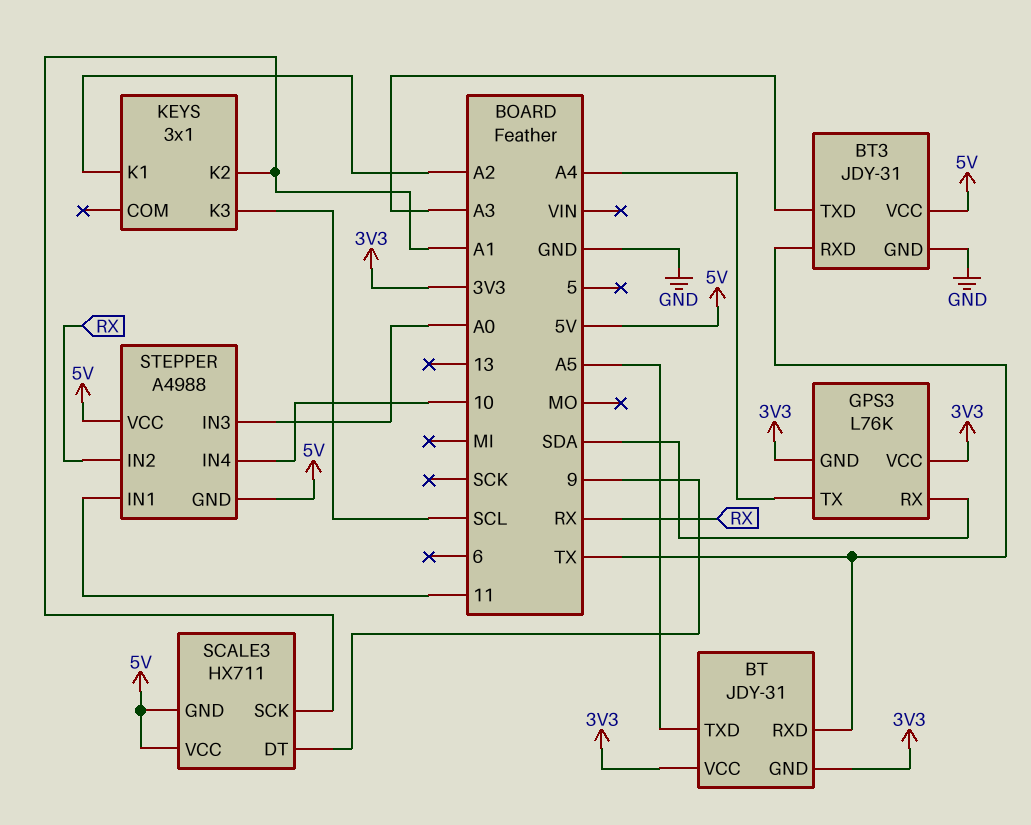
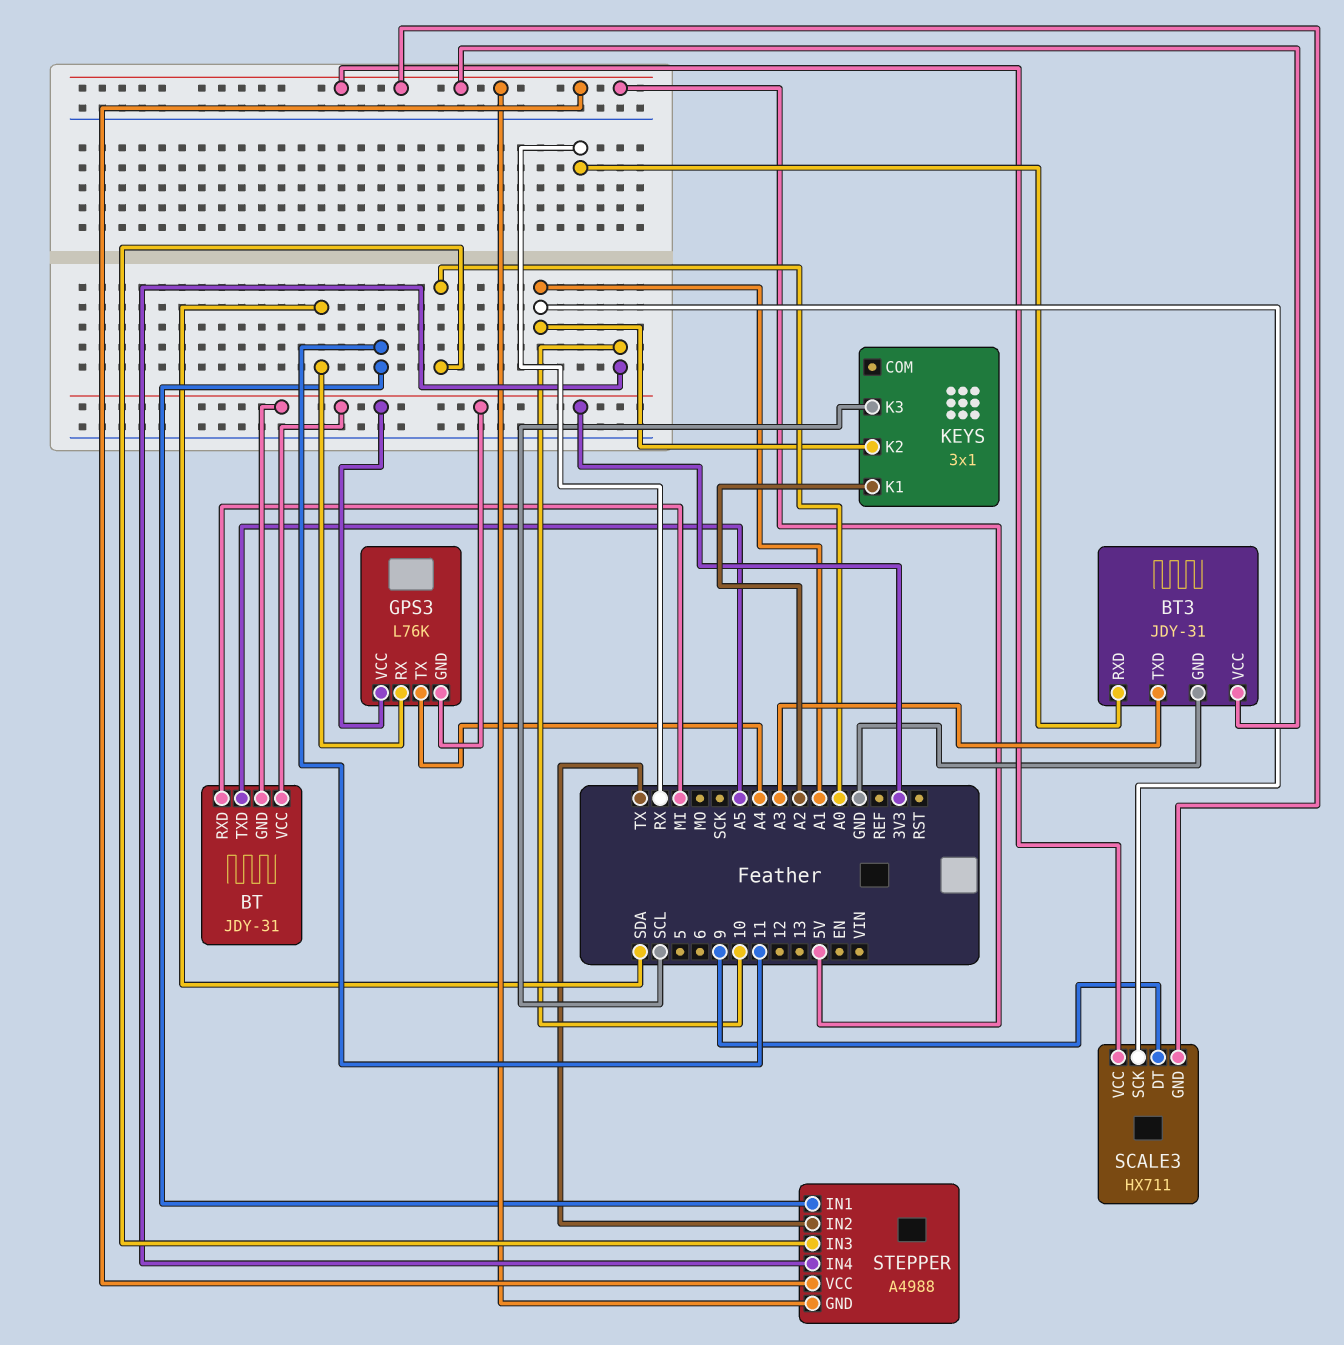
BT pin RXD: TX -> MI
BT3 pin RXD: TX -> RX
STEPPER pin IN2: RX -> TX

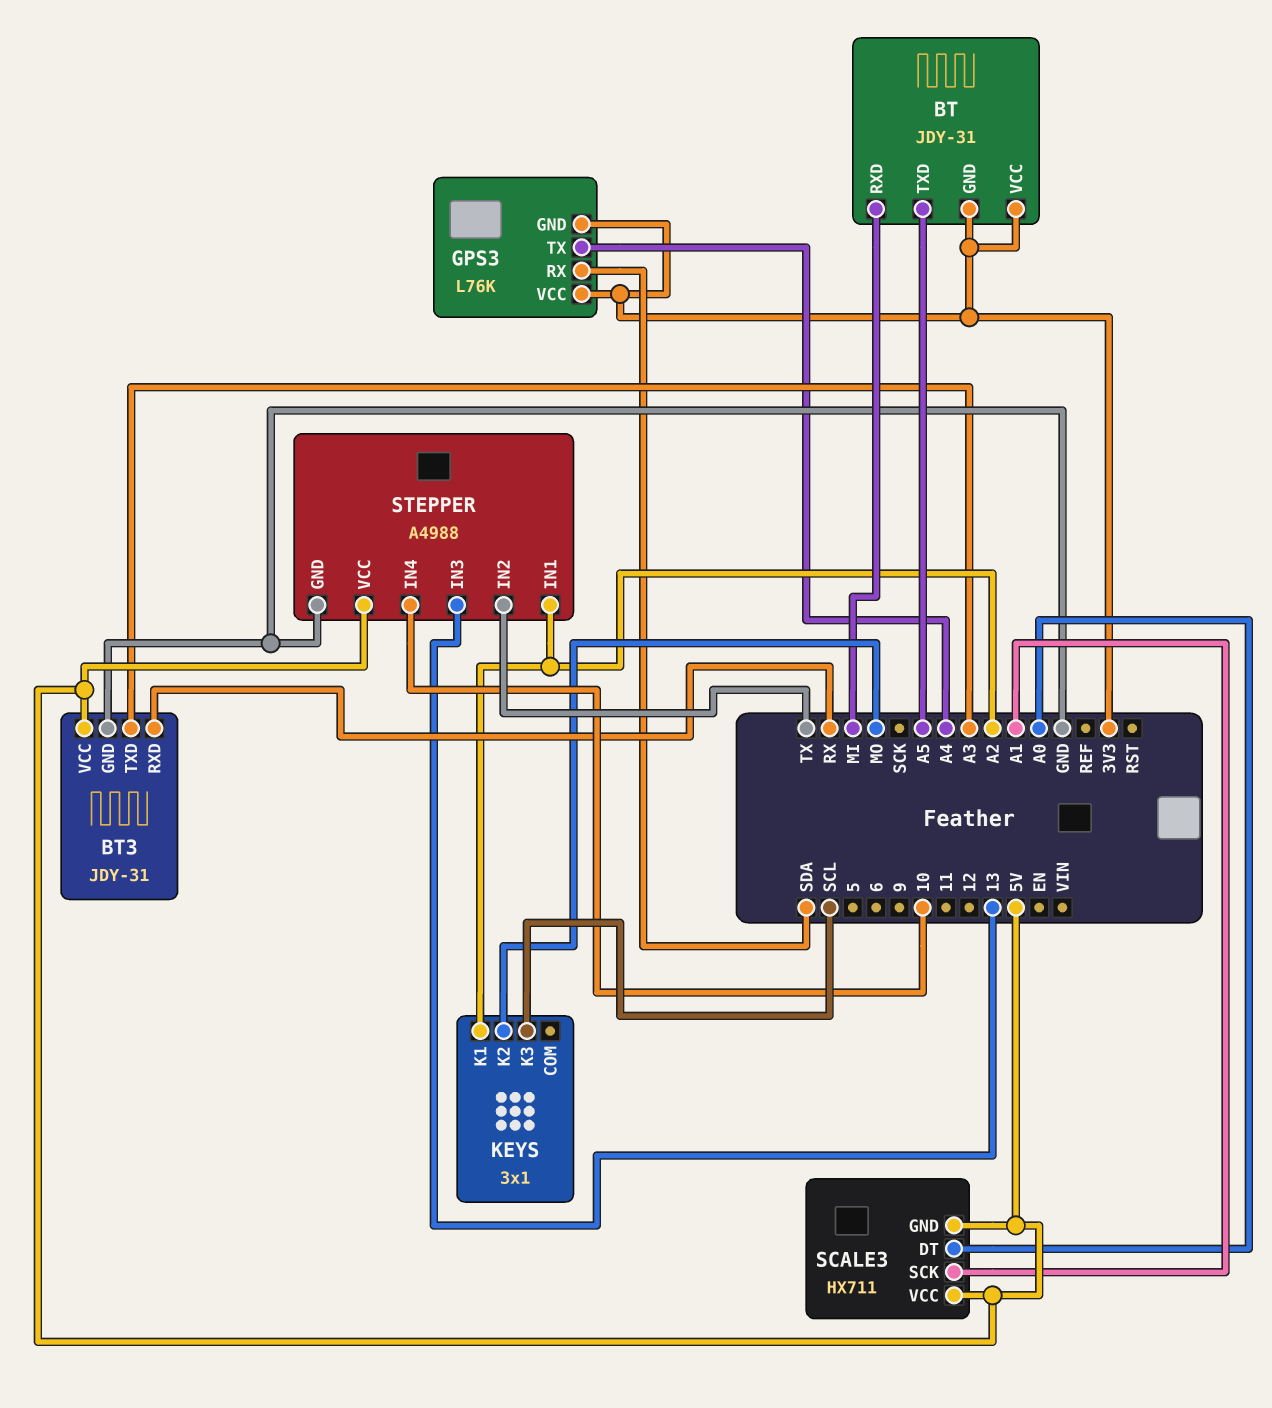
KEYS pin K2: A1 -> MO
SCALE3 pin DT: 9 -> A0
STEPPER pin GND: 5V -> GND
STEPPER pin IN1: 11 -> A2
STEPPER pin IN3: A0 -> 13

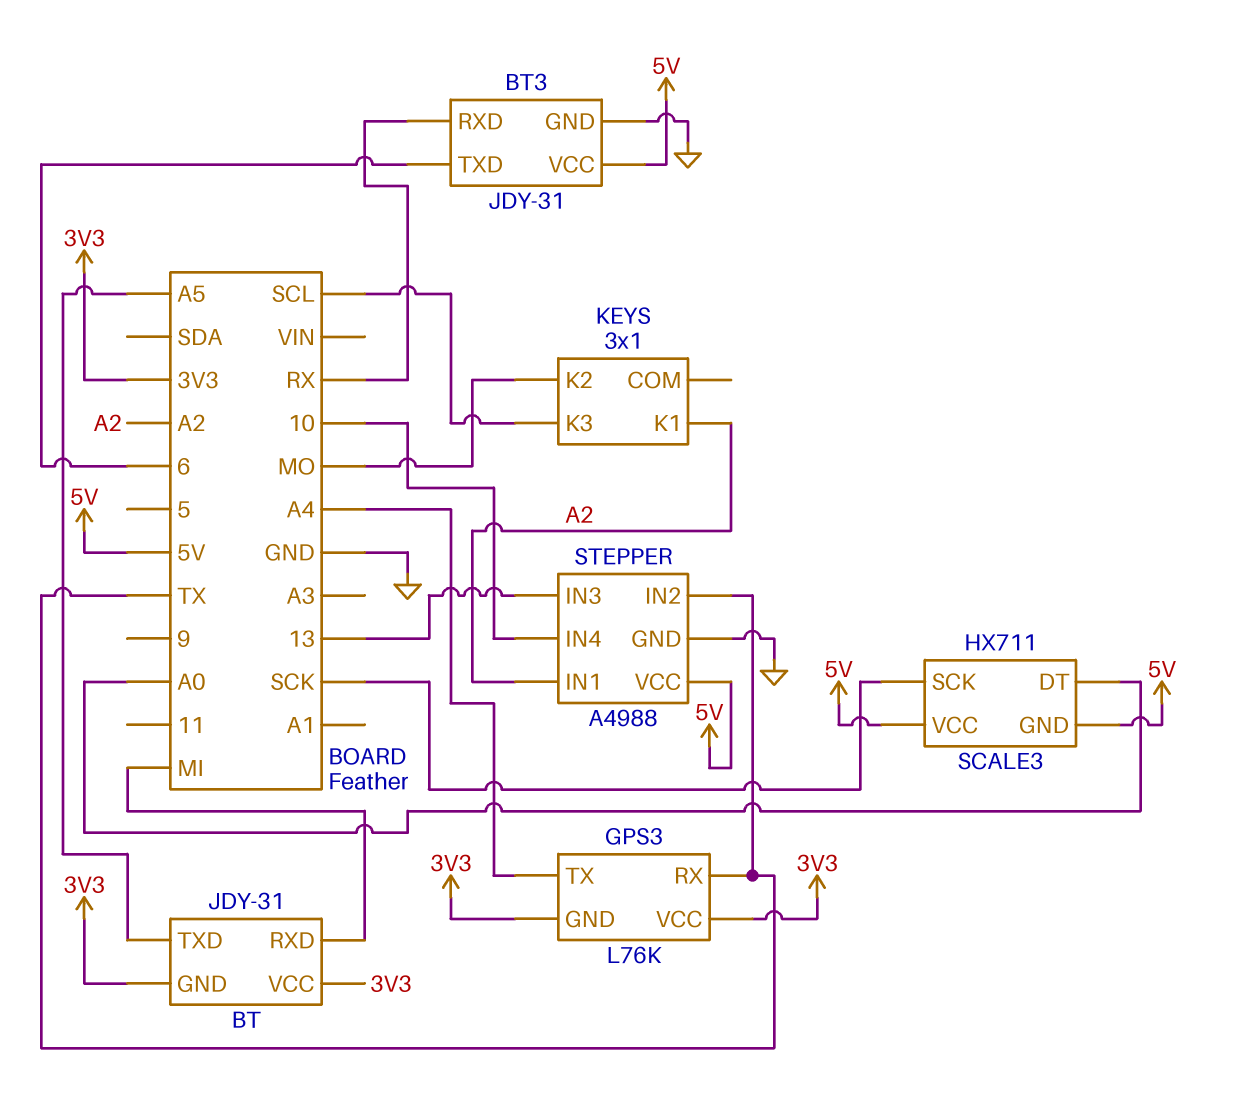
BT3 pin TXD: A3 -> 6
GPS3 pin RX: SDA -> TX
SCALE3 pin SCK: A1 -> SCK

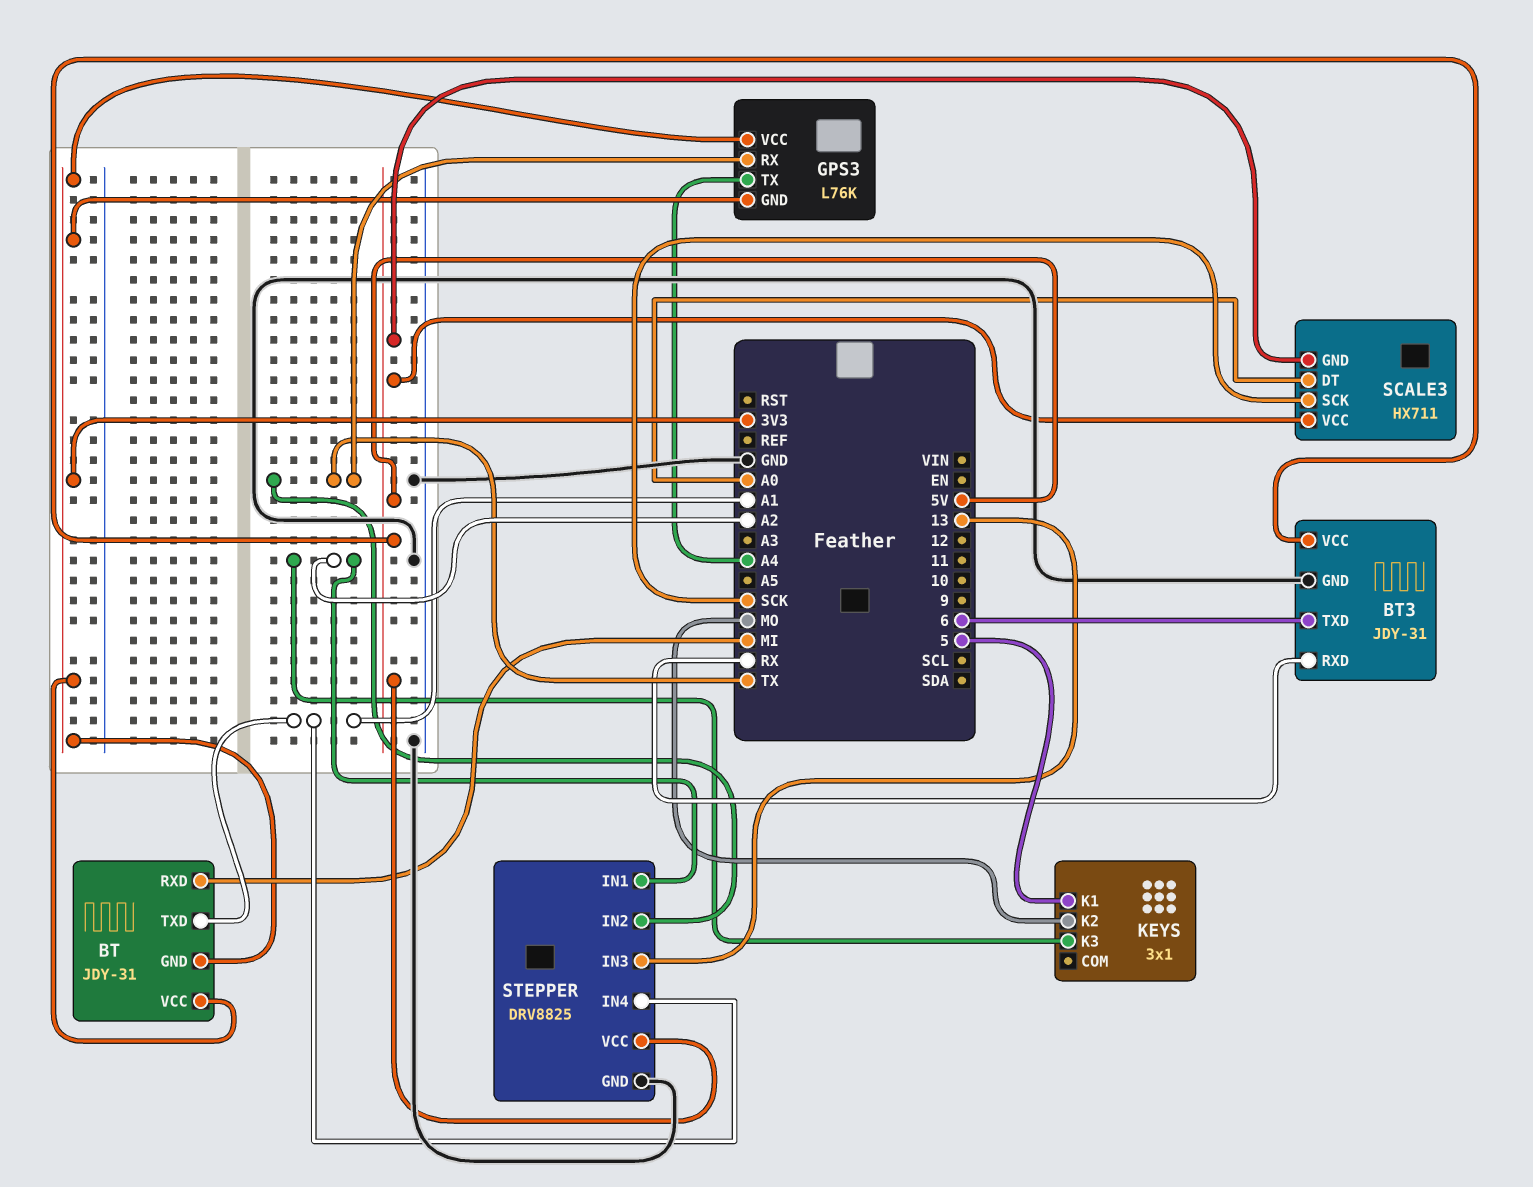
BT pin TXD: A5 -> A1
KEYS pin K1: A2 -> 5
KEYS pin K3: SCL -> A2
STEPPER: A4988 -> DRV8825
STEPPER pin IN4: 10 -> A1

